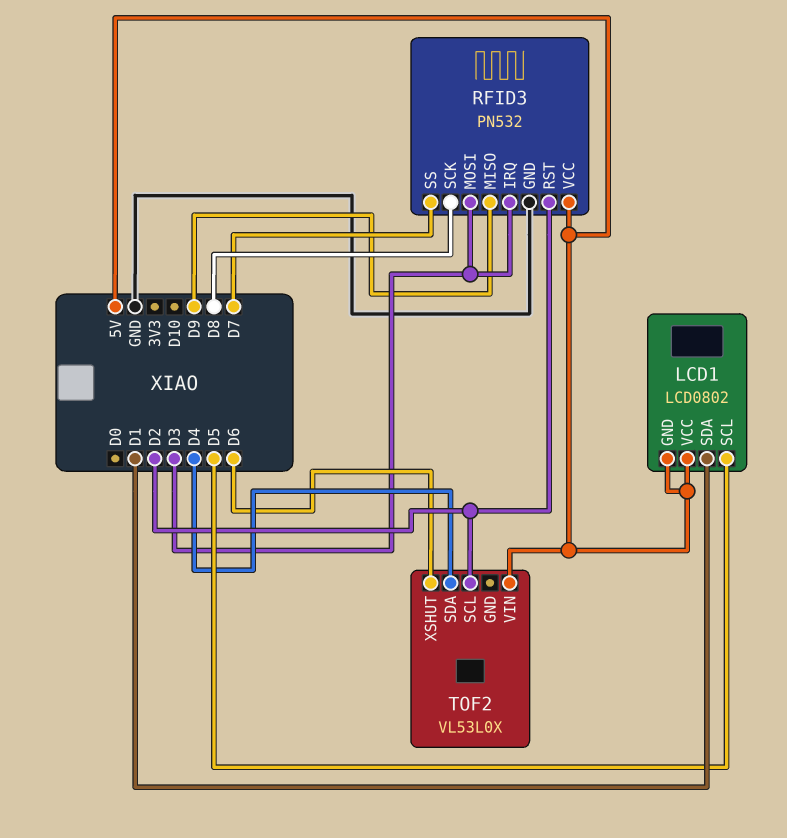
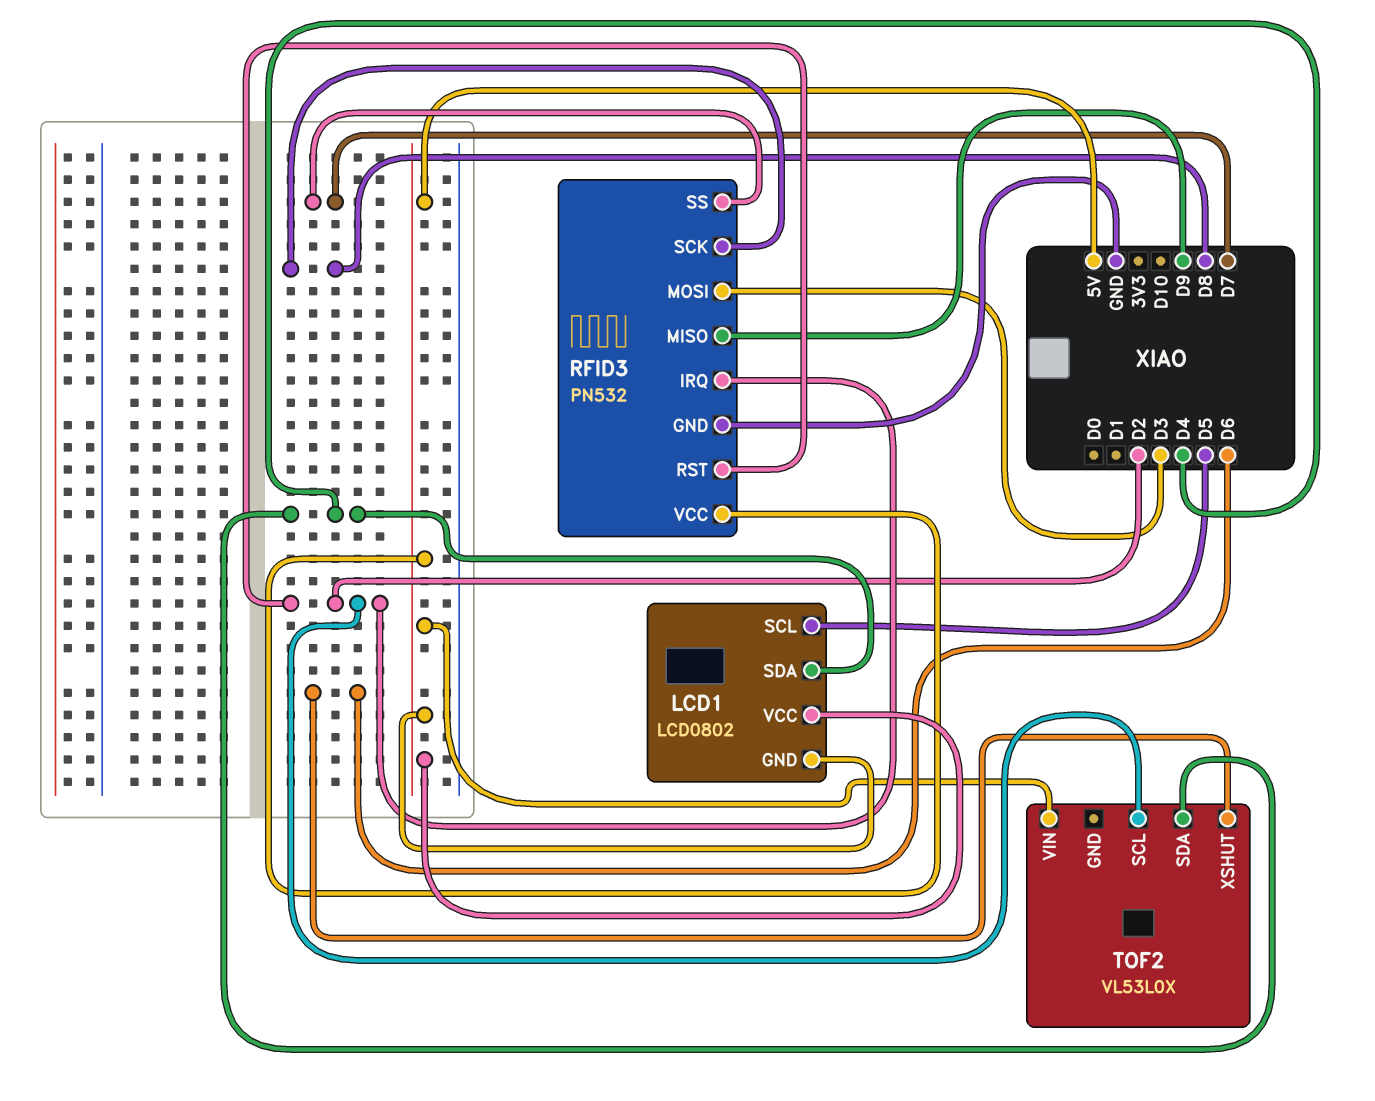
LCD1 pin SDA: D1 -> D4
RFID3 pin IRQ: D3 -> D2

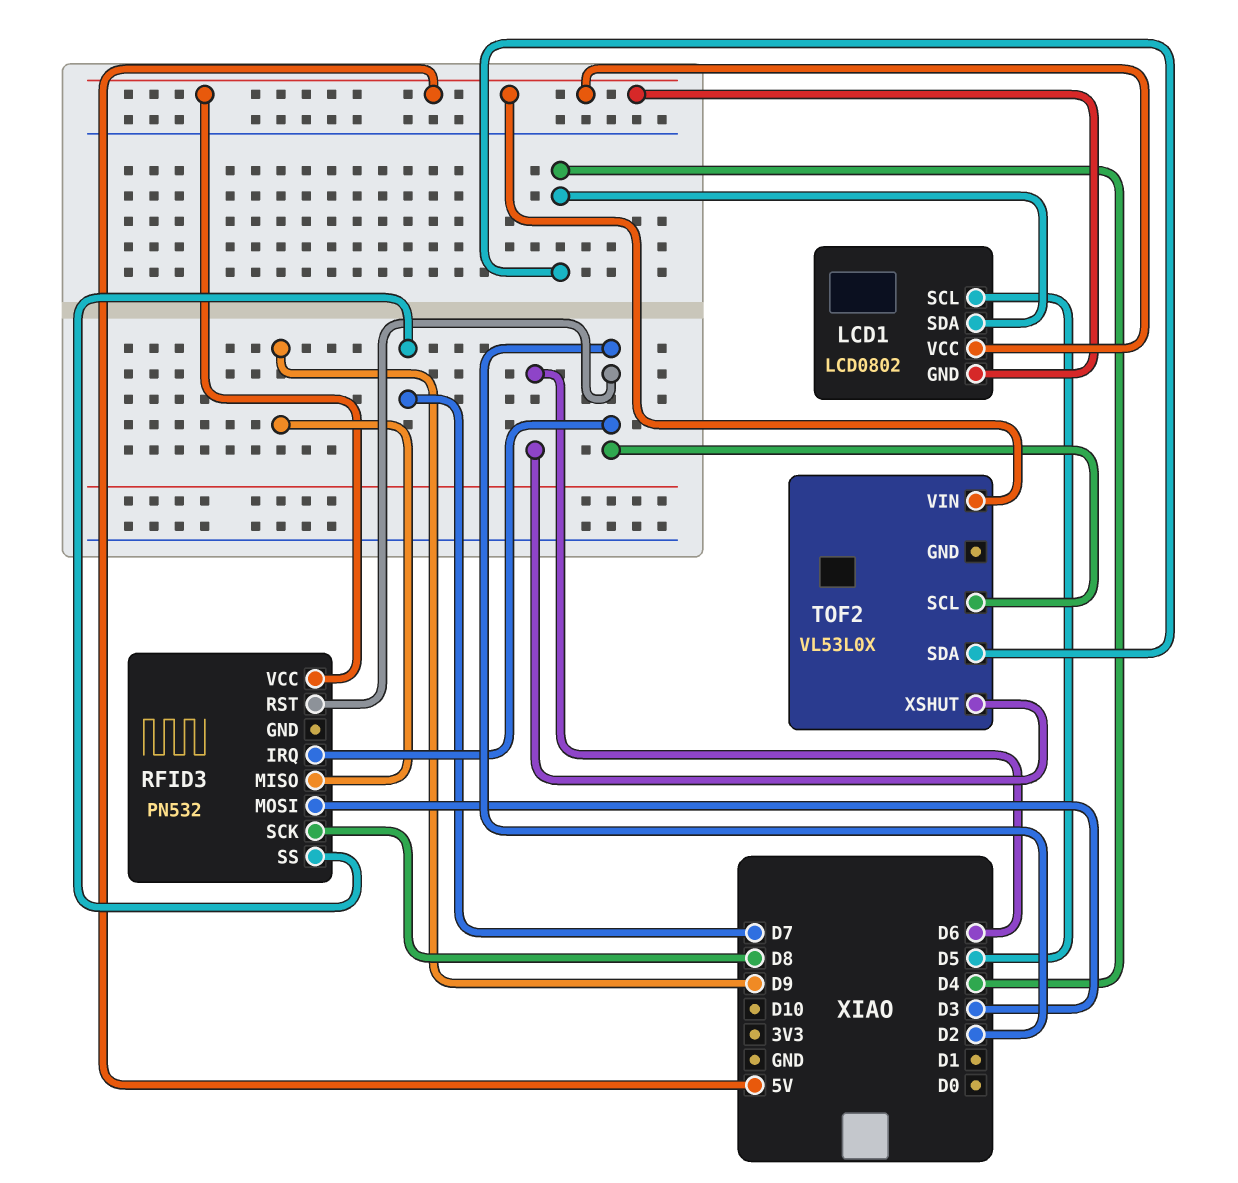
RFID3 pin GND: GND -> none

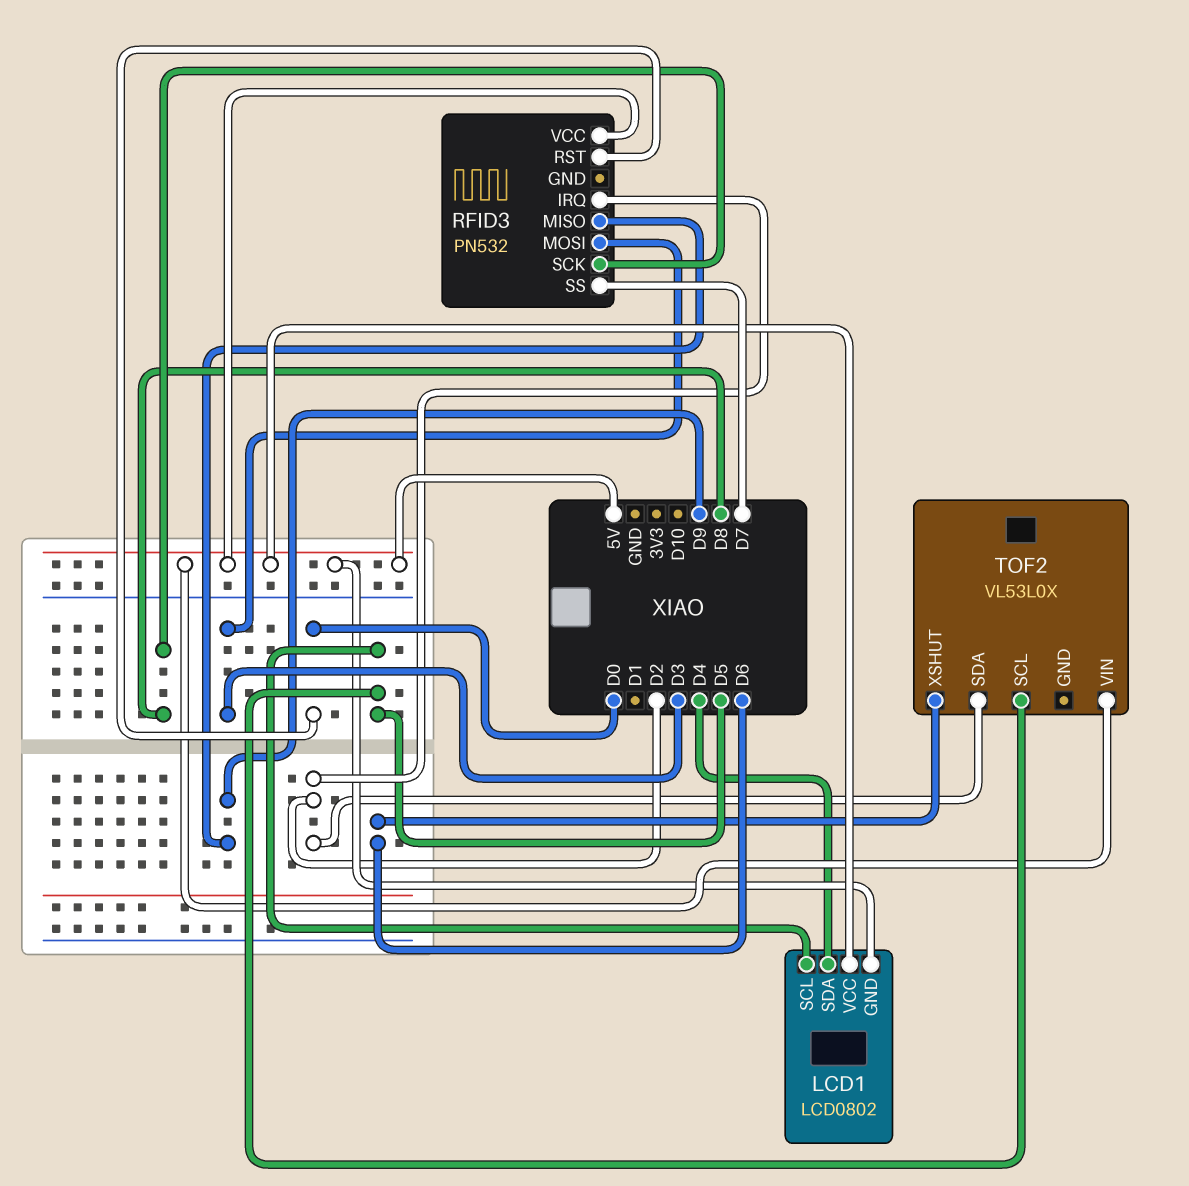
RFID3 pin RST: D2 -> D0
TOF2 pin SCL: D2 -> D5
TOF2 pin SDA: D4 -> D2

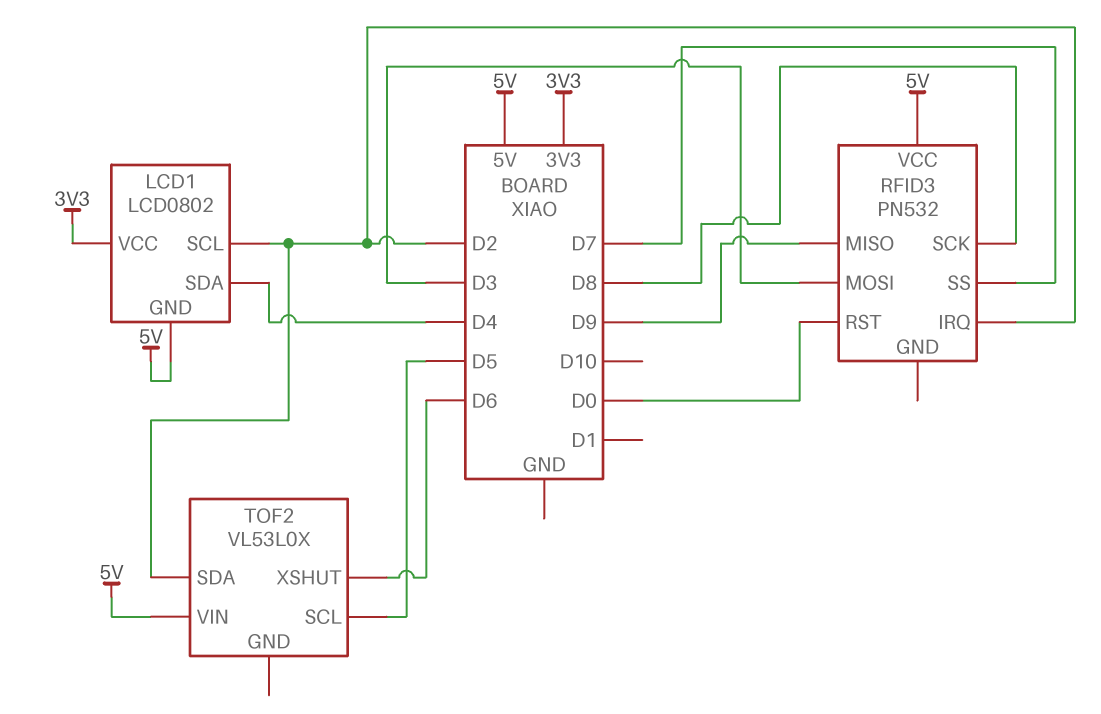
LCD1 pin SCL: D5 -> D2
LCD1 pin VCC: 5V -> 3V3

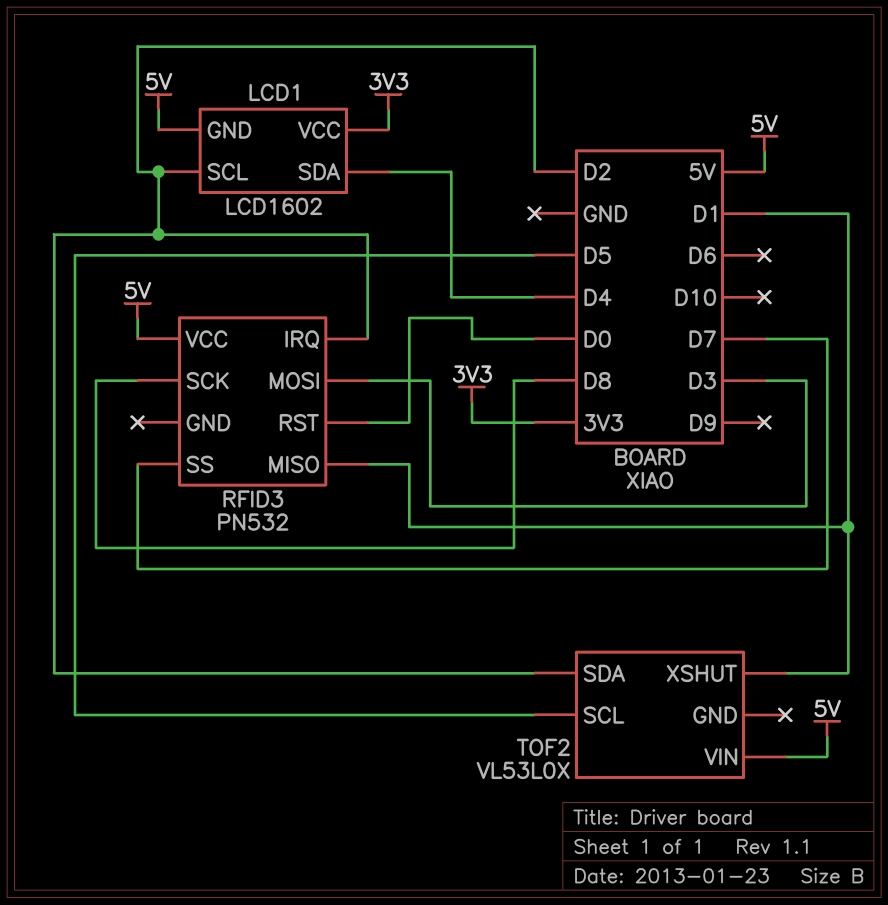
LCD1: LCD0802 -> LCD1602
RFID3 pin MISO: D9 -> D1
TOF2 pin XSHUT: D6 -> D1

